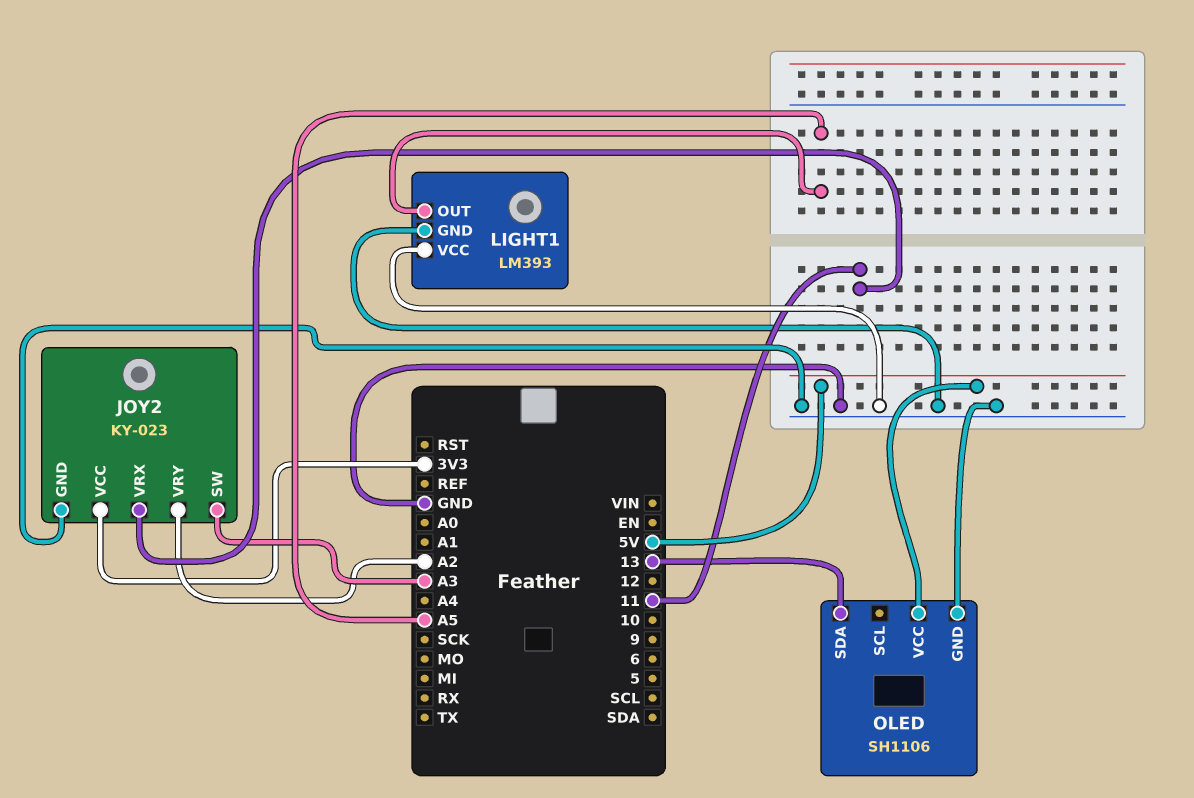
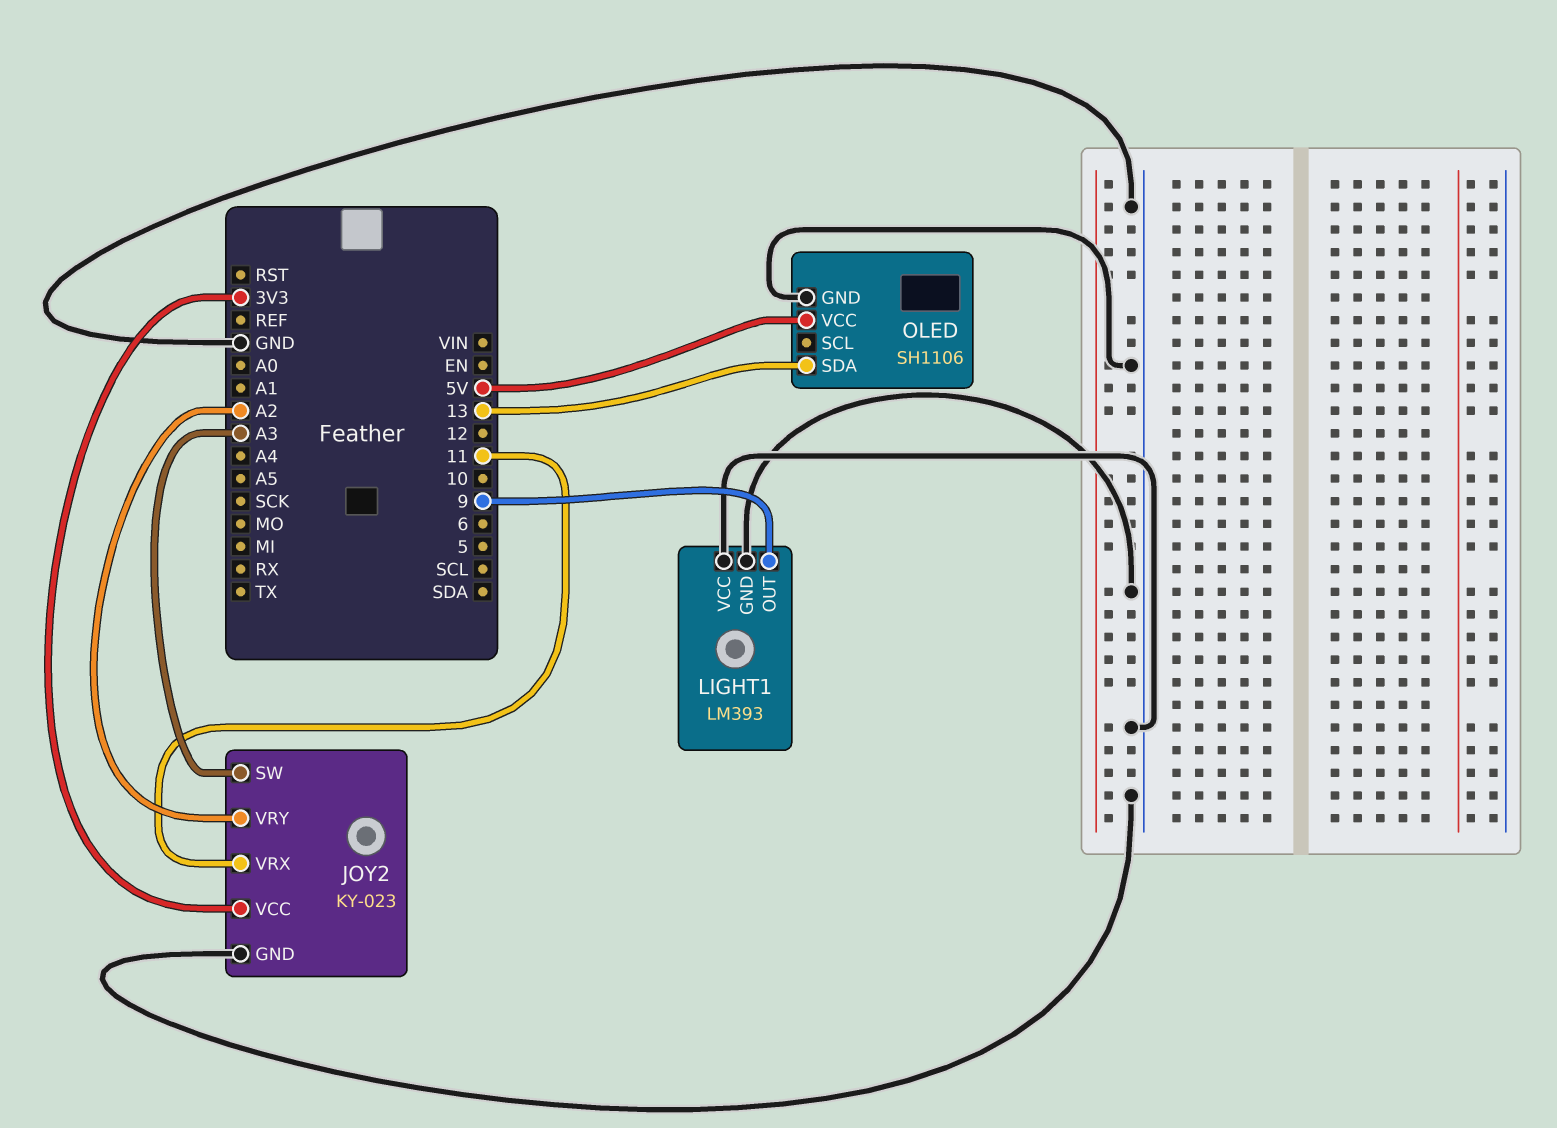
LIGHT1 pin OUT: A5 -> 9

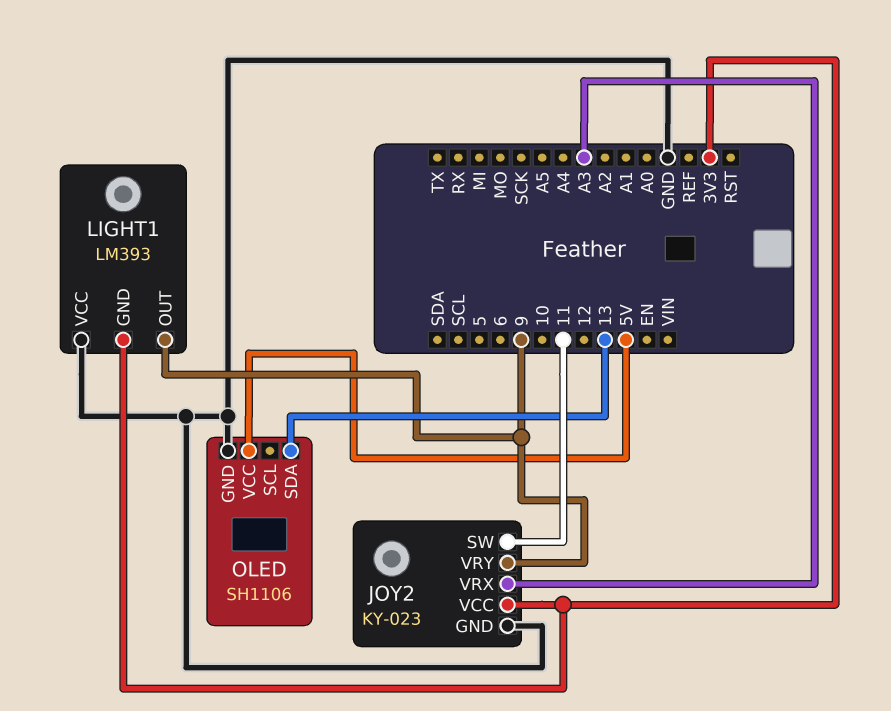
JOY2 pin SW: A3 -> 11
JOY2 pin VRX: 11 -> A3
JOY2 pin VRY: A2 -> 9
LIGHT1 pin GND: GND -> 3V3

